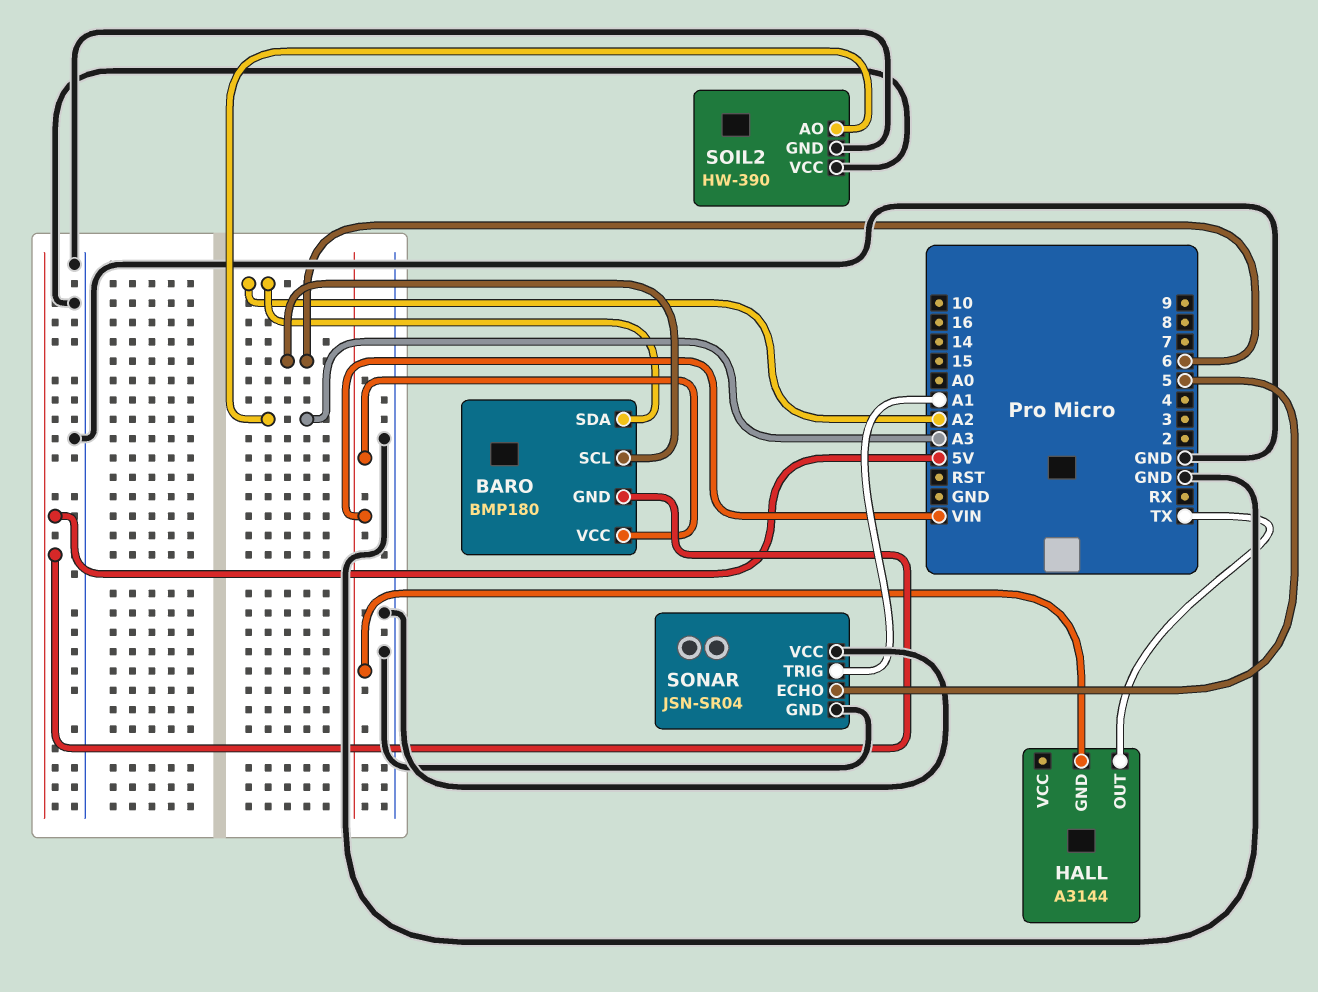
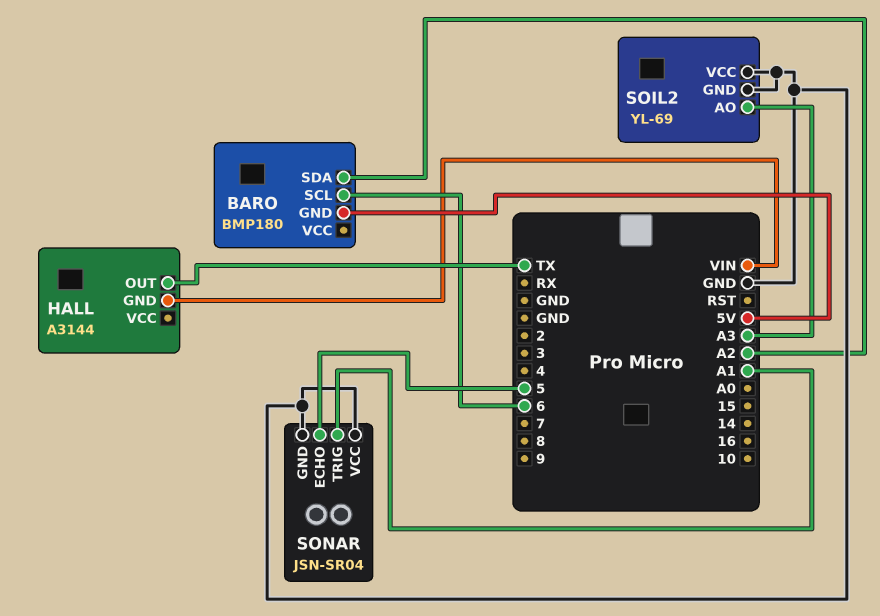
BARO pin VCC: VIN -> none
SOIL2: HW-390 -> YL-69

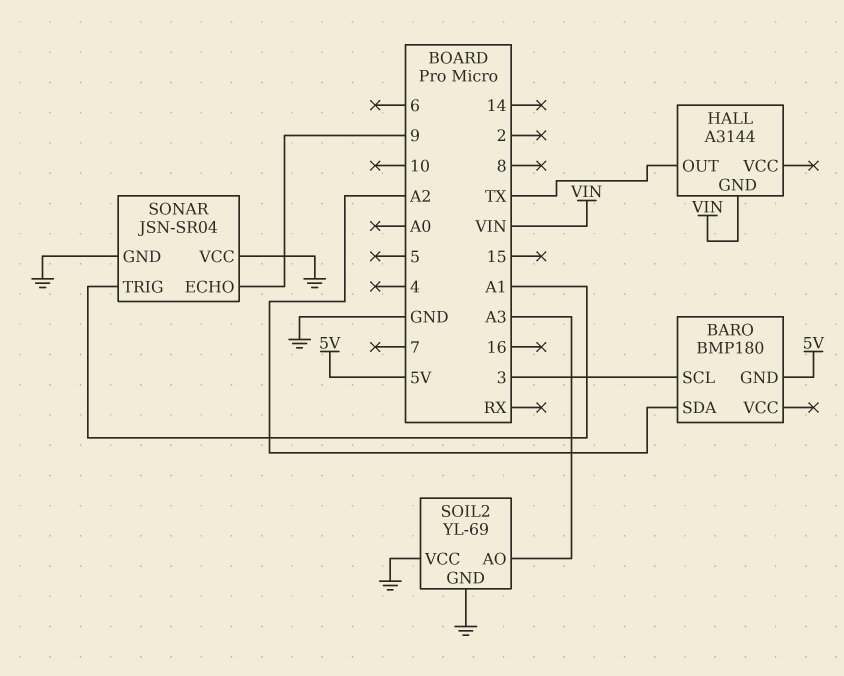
BARO pin SCL: 6 -> 3
SONAR pin ECHO: 5 -> 9

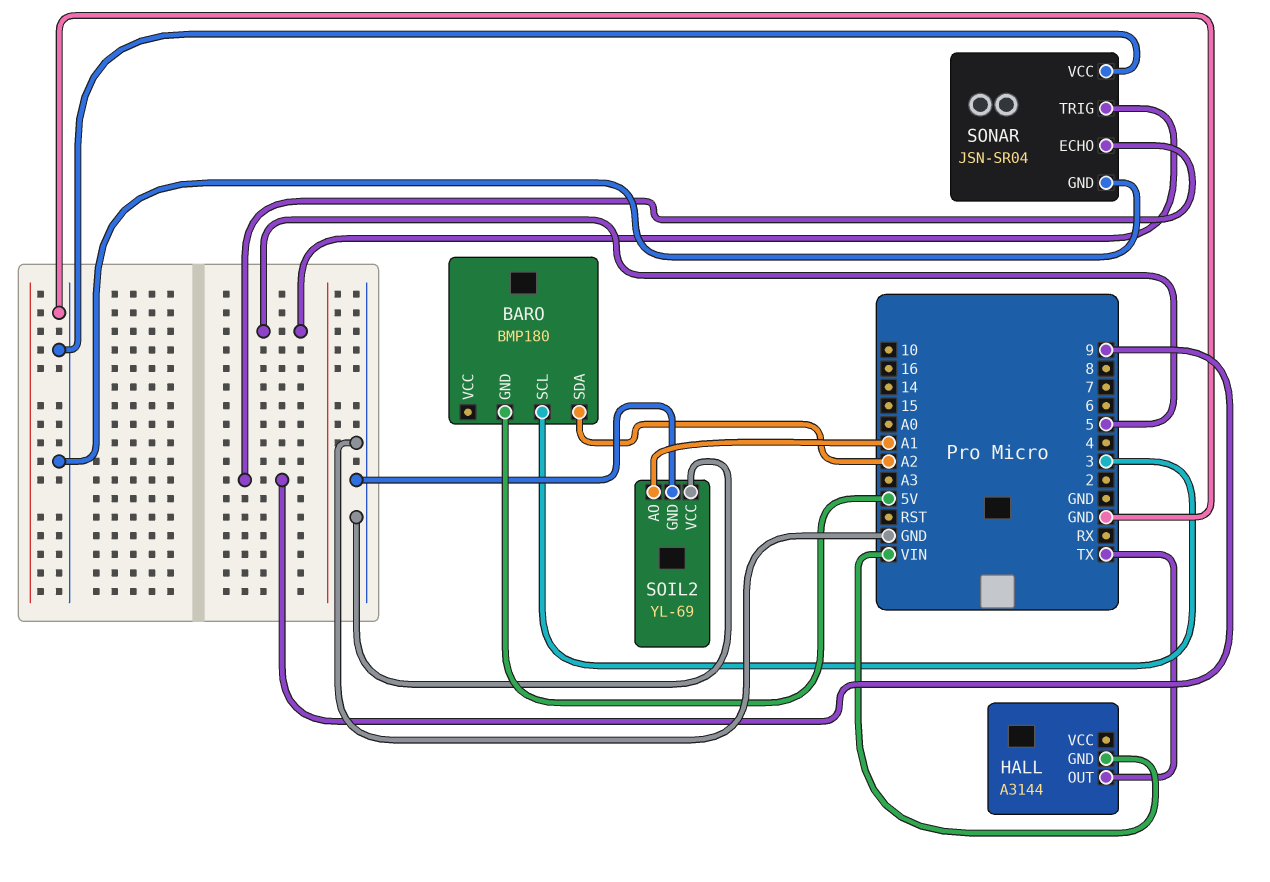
SOIL2 pin AO: A3 -> A1
SONAR pin TRIG: A1 -> 5

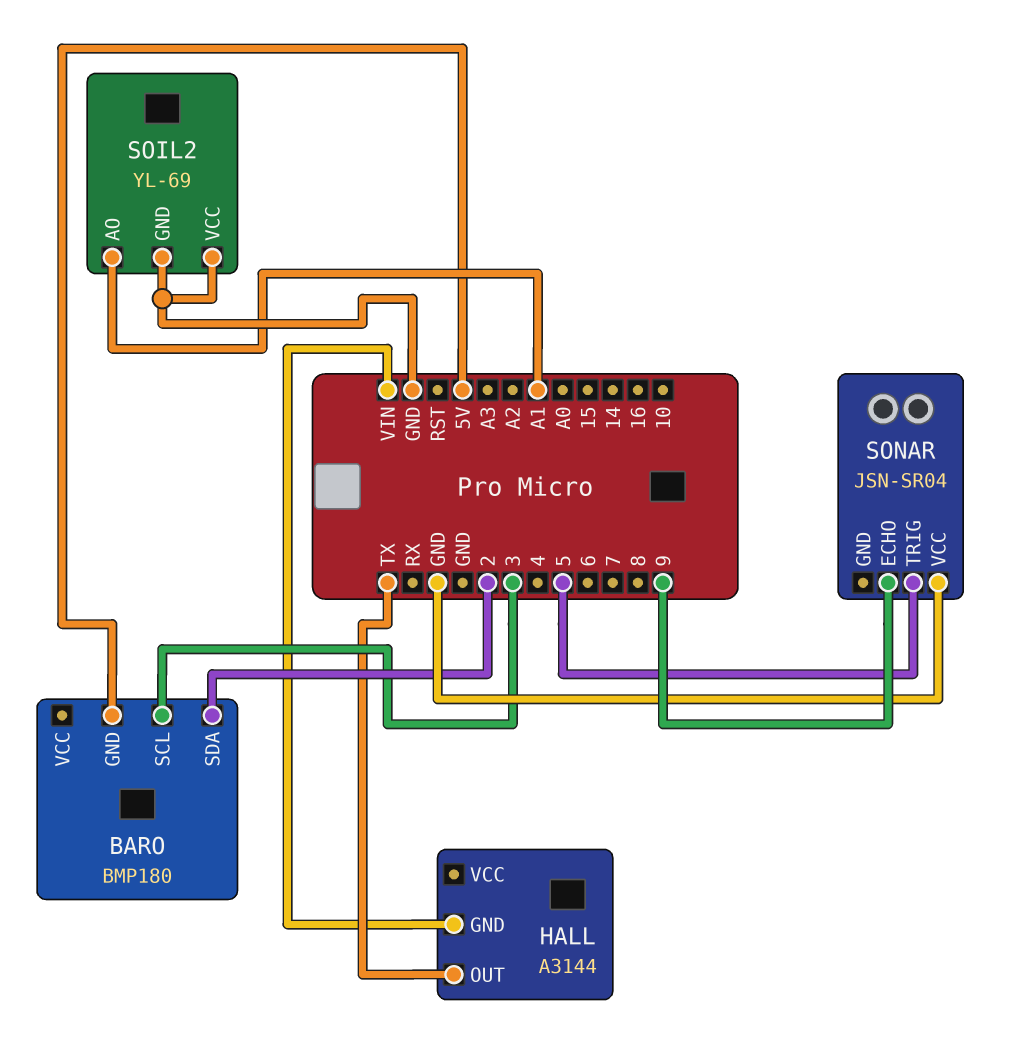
BARO pin SDA: A2 -> 2
SONAR pin GND: GND -> none

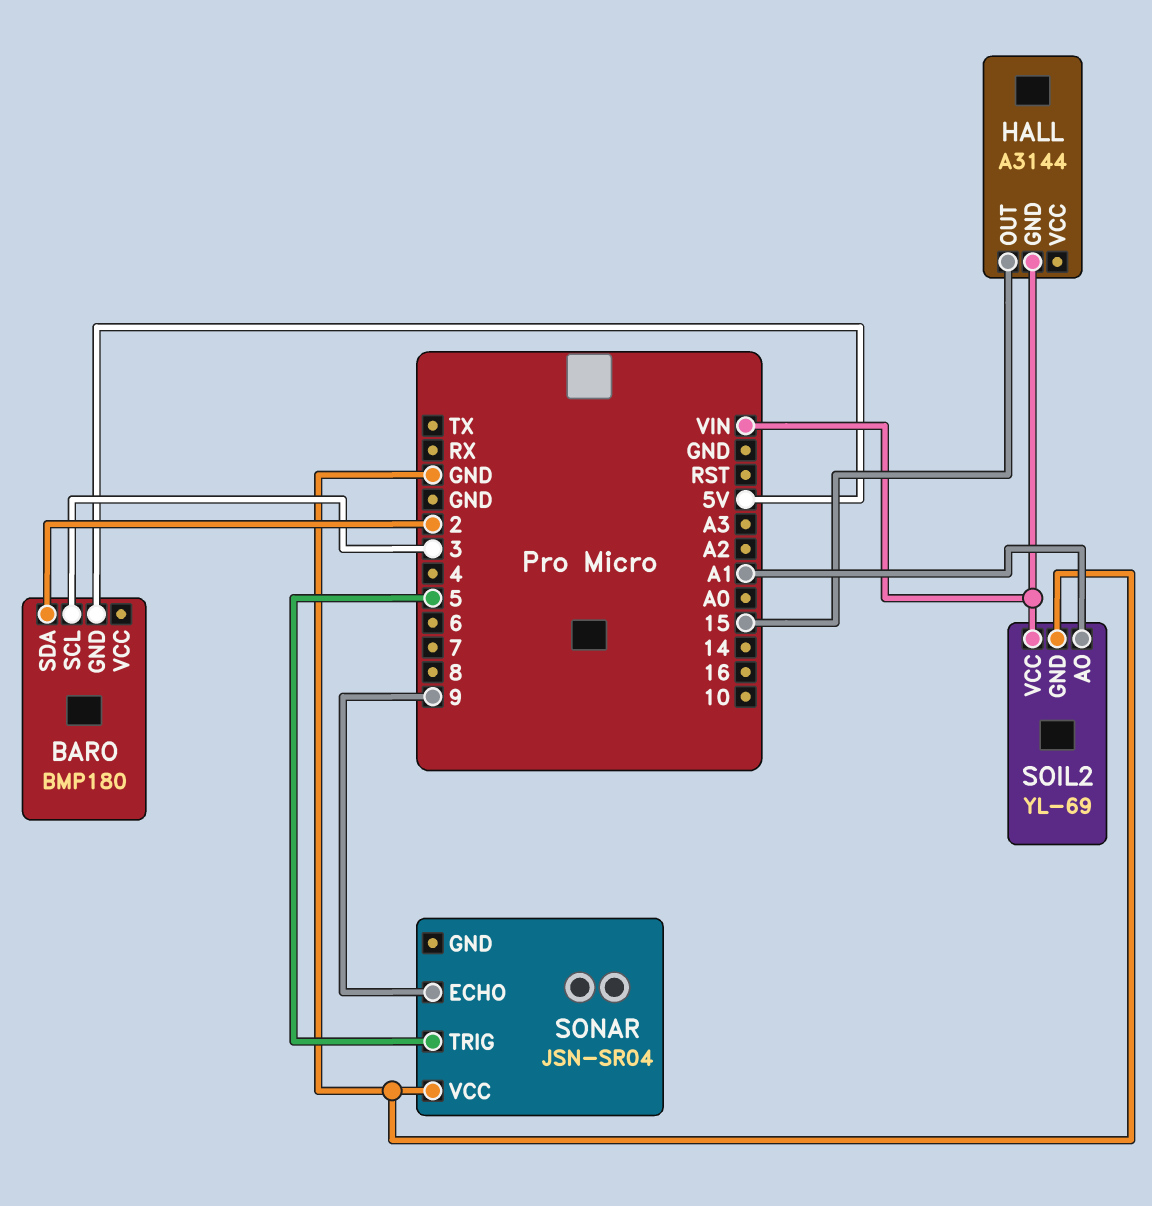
HALL pin OUT: TX -> 15
SOIL2 pin VCC: GND -> VIN

